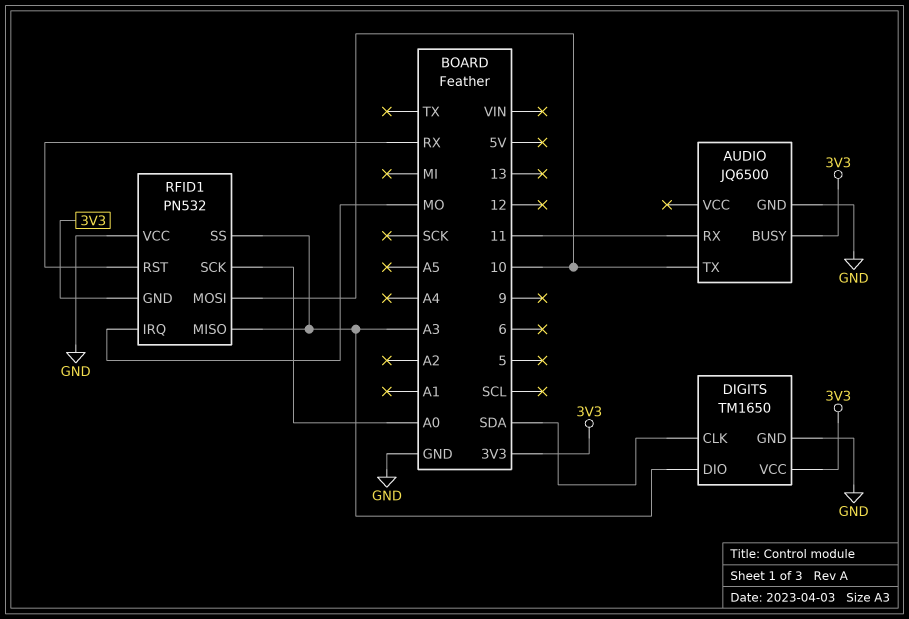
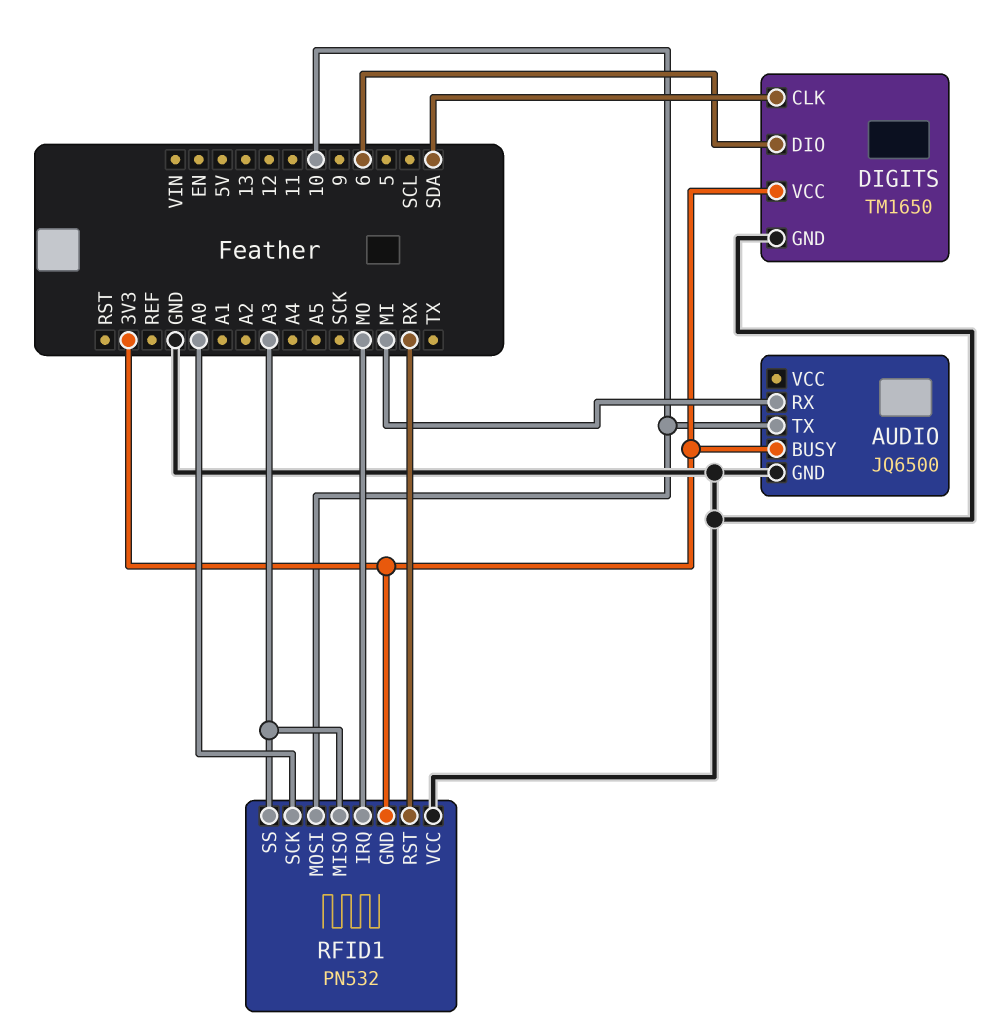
AUDIO pin RX: 11 -> MI
DIGITS pin DIO: A3 -> 6

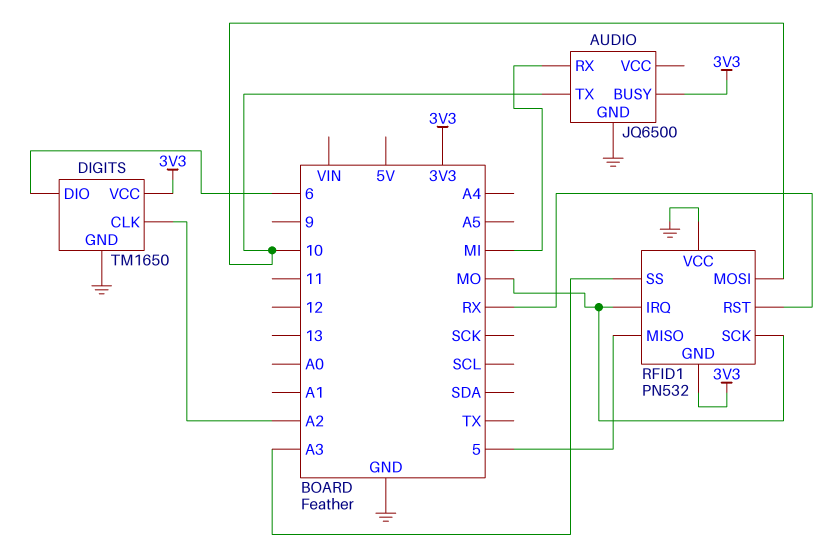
DIGITS pin CLK: SDA -> A2
RFID1 pin MISO: A3 -> 5
RFID1 pin SCK: A0 -> MO

